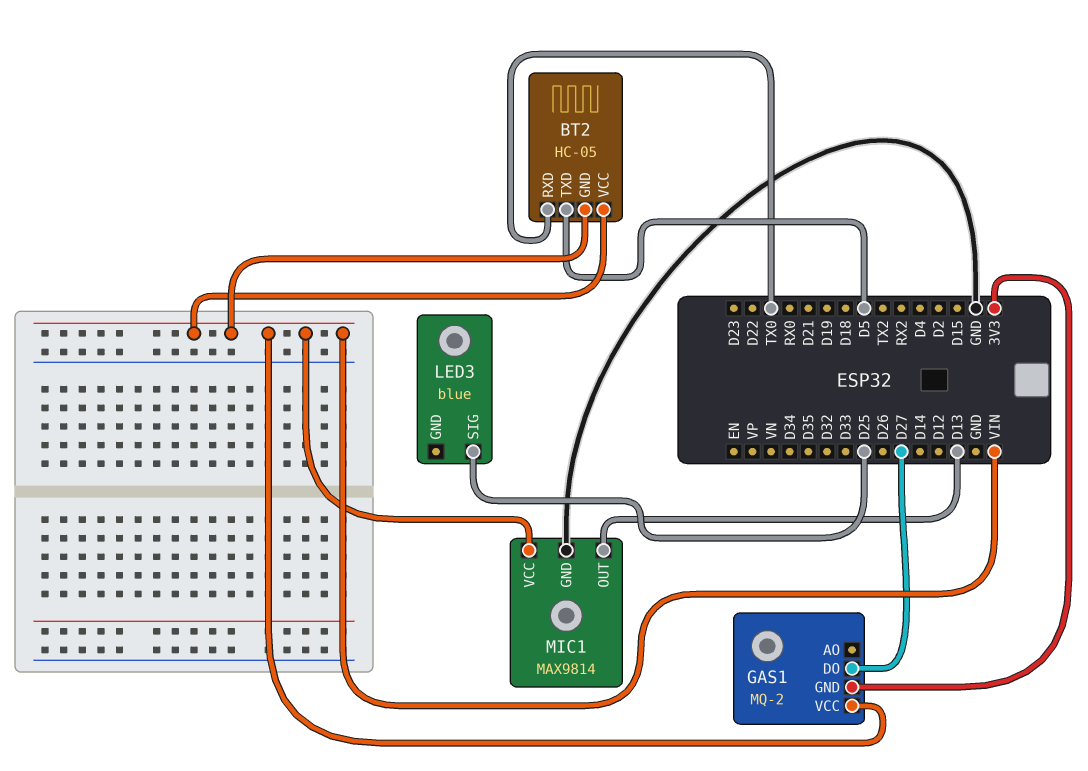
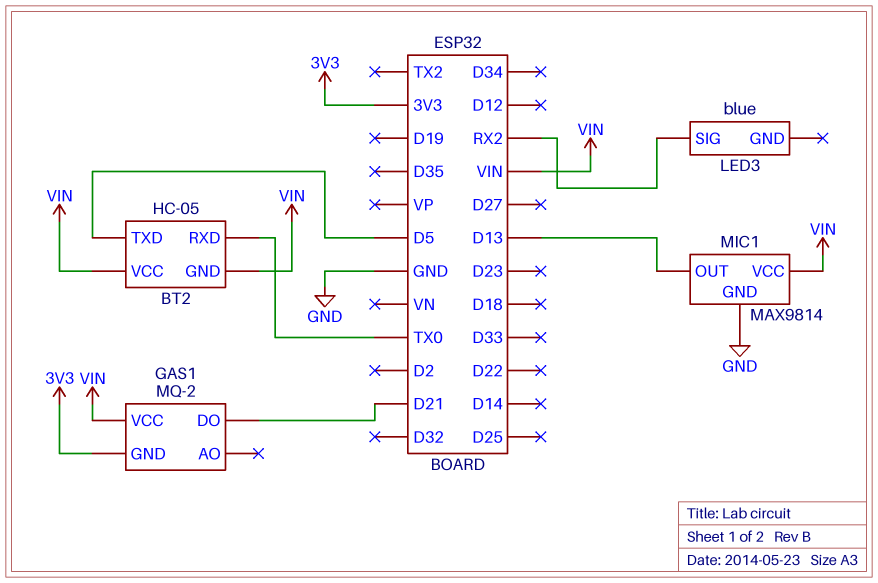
GAS1 pin DO: D27 -> D21
LED3 pin SIG: D25 -> RX2

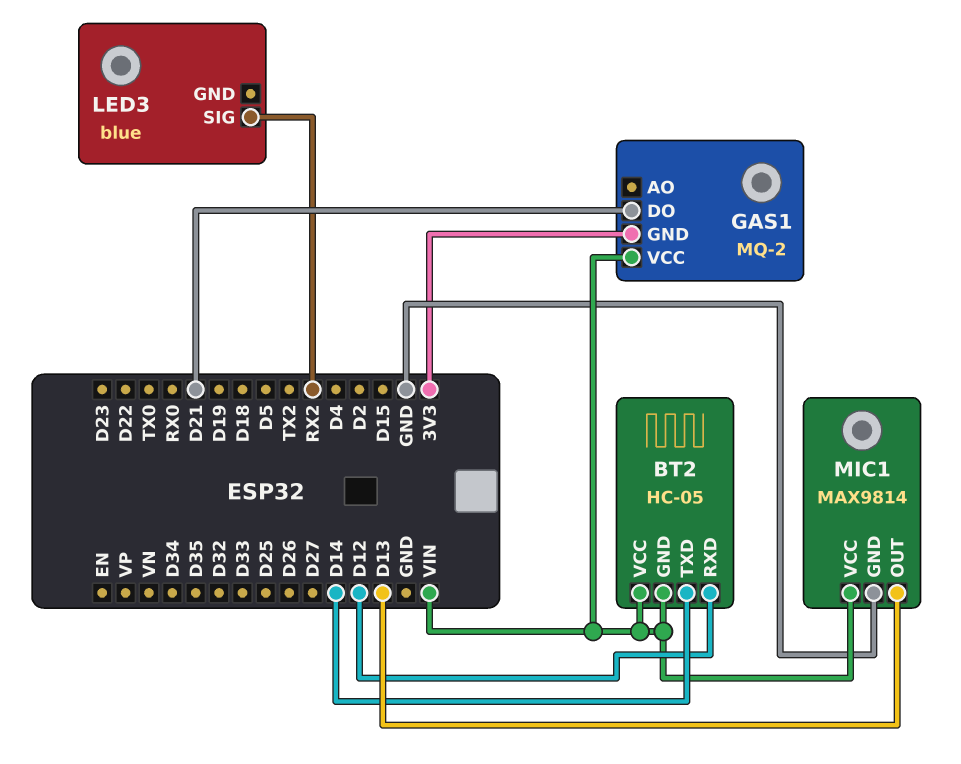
BT2 pin RXD: TX0 -> D12
BT2 pin TXD: D5 -> D14

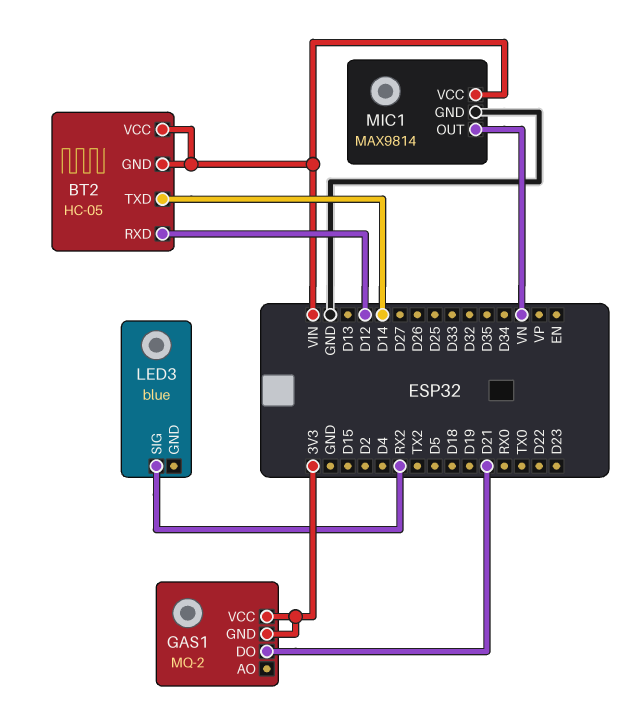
GAS1 pin VCC: VIN -> 3V3
MIC1 pin OUT: D13 -> VN

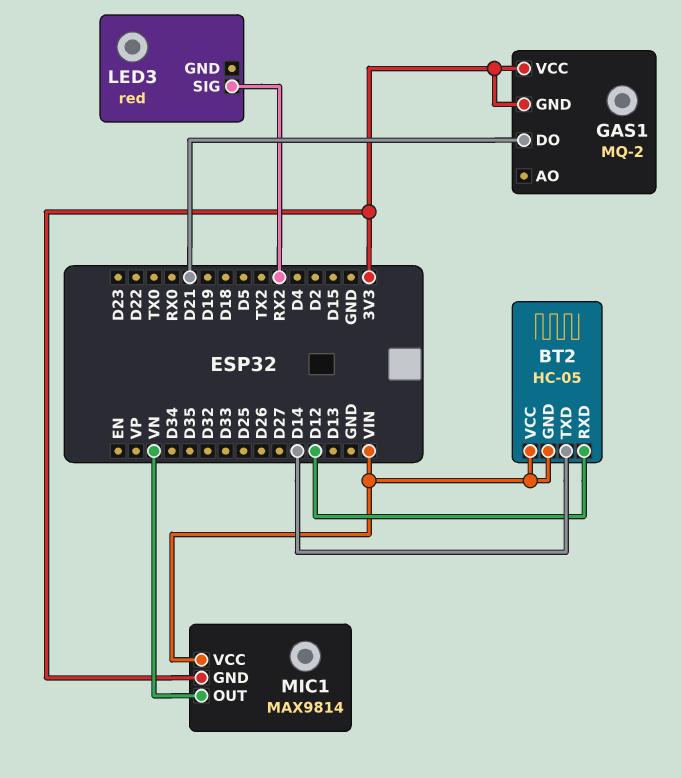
LED3: blue -> red
MIC1 pin GND: GND -> 3V3

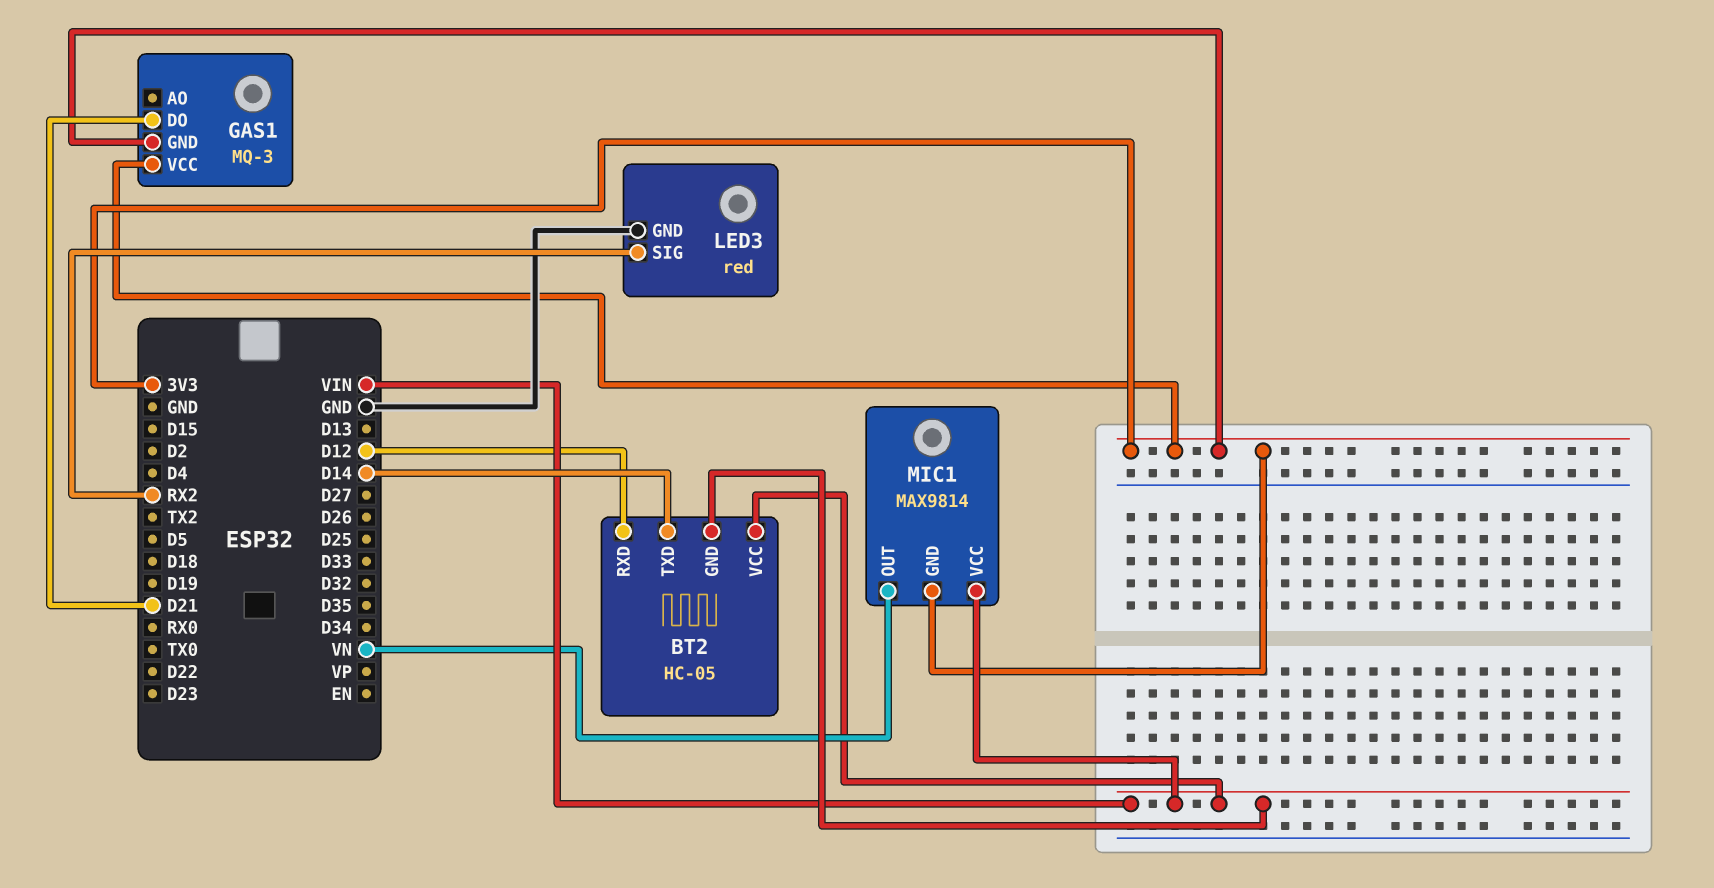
GAS1: MQ-2 -> MQ-3
LED3 pin GND: none -> GND

